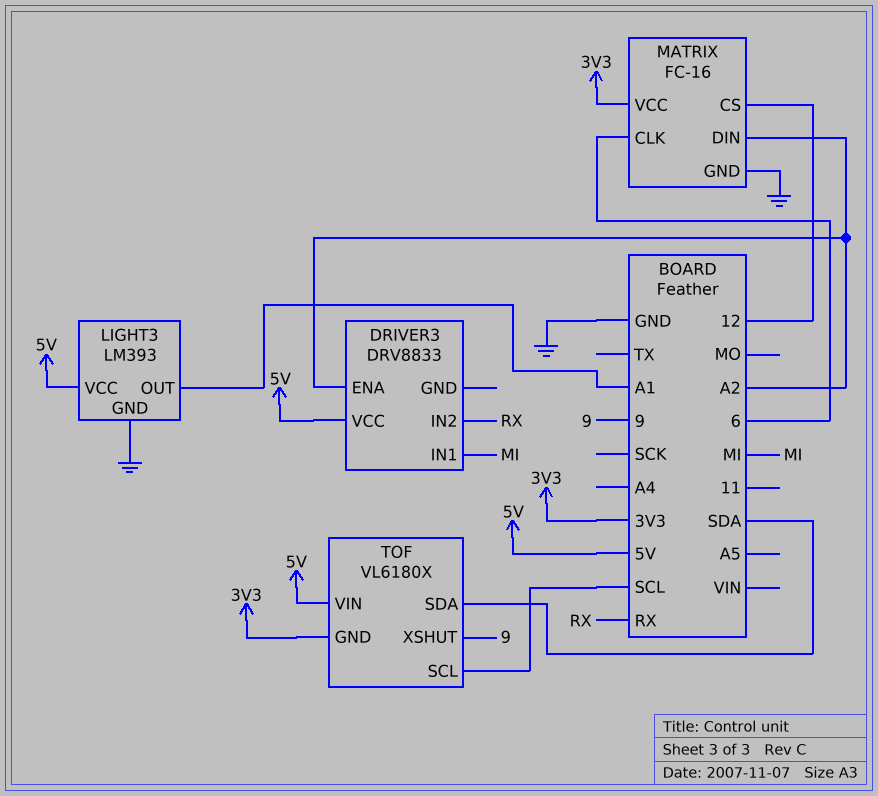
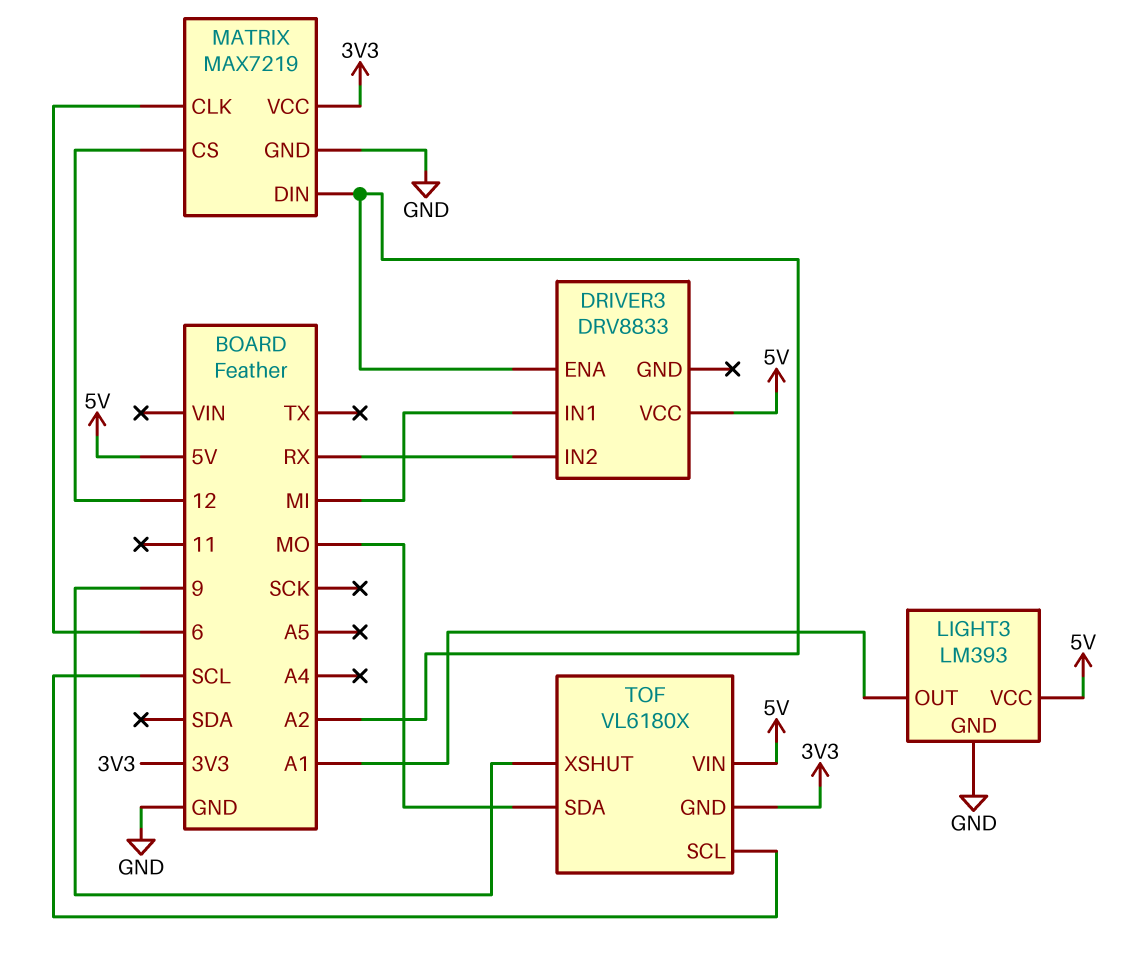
MATRIX: FC-16 -> MAX7219
TOF pin SDA: SDA -> MO

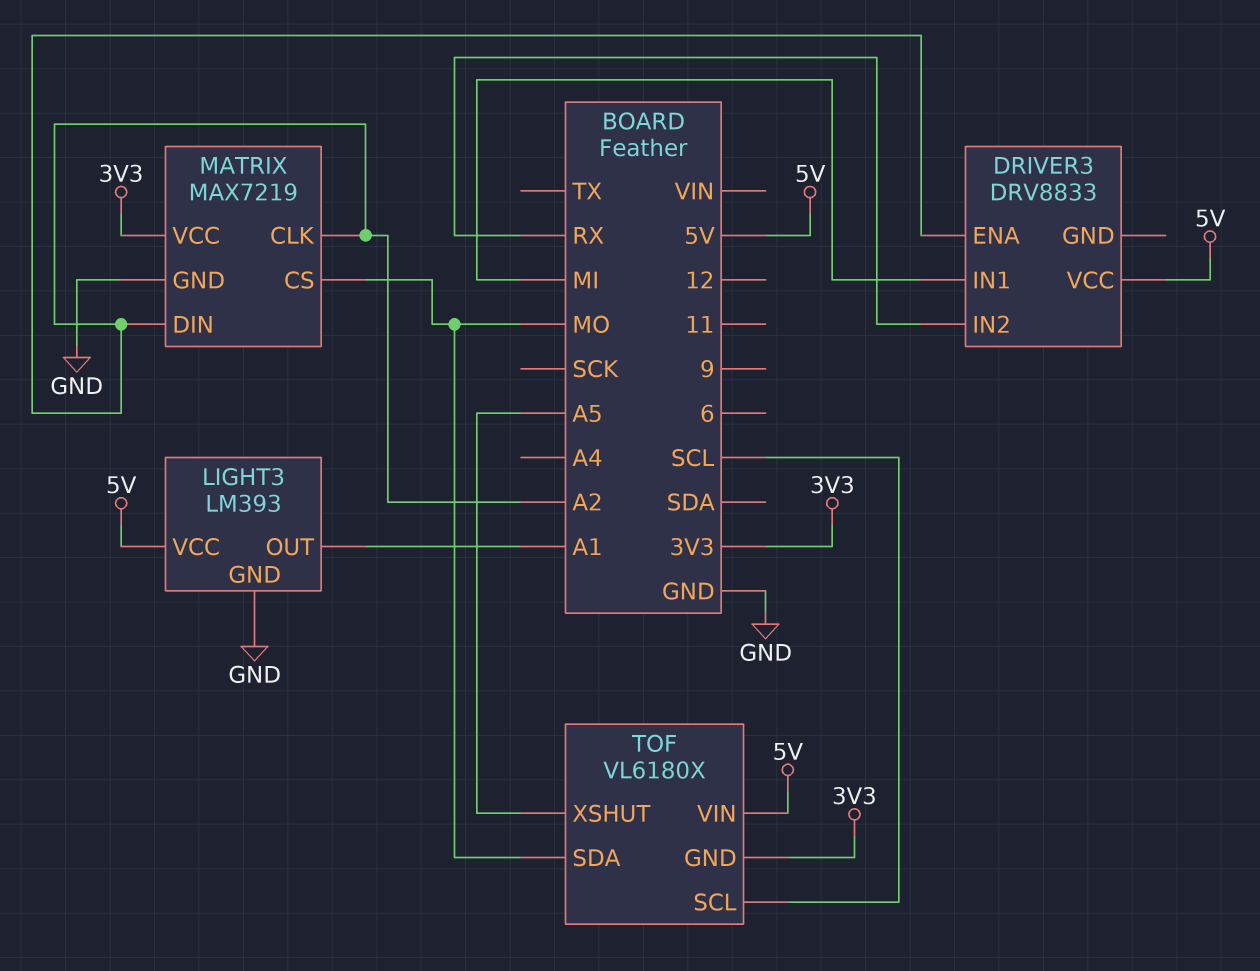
MATRIX pin CLK: 6 -> A2
MATRIX pin CS: 12 -> MO
TOF pin XSHUT: 9 -> A5

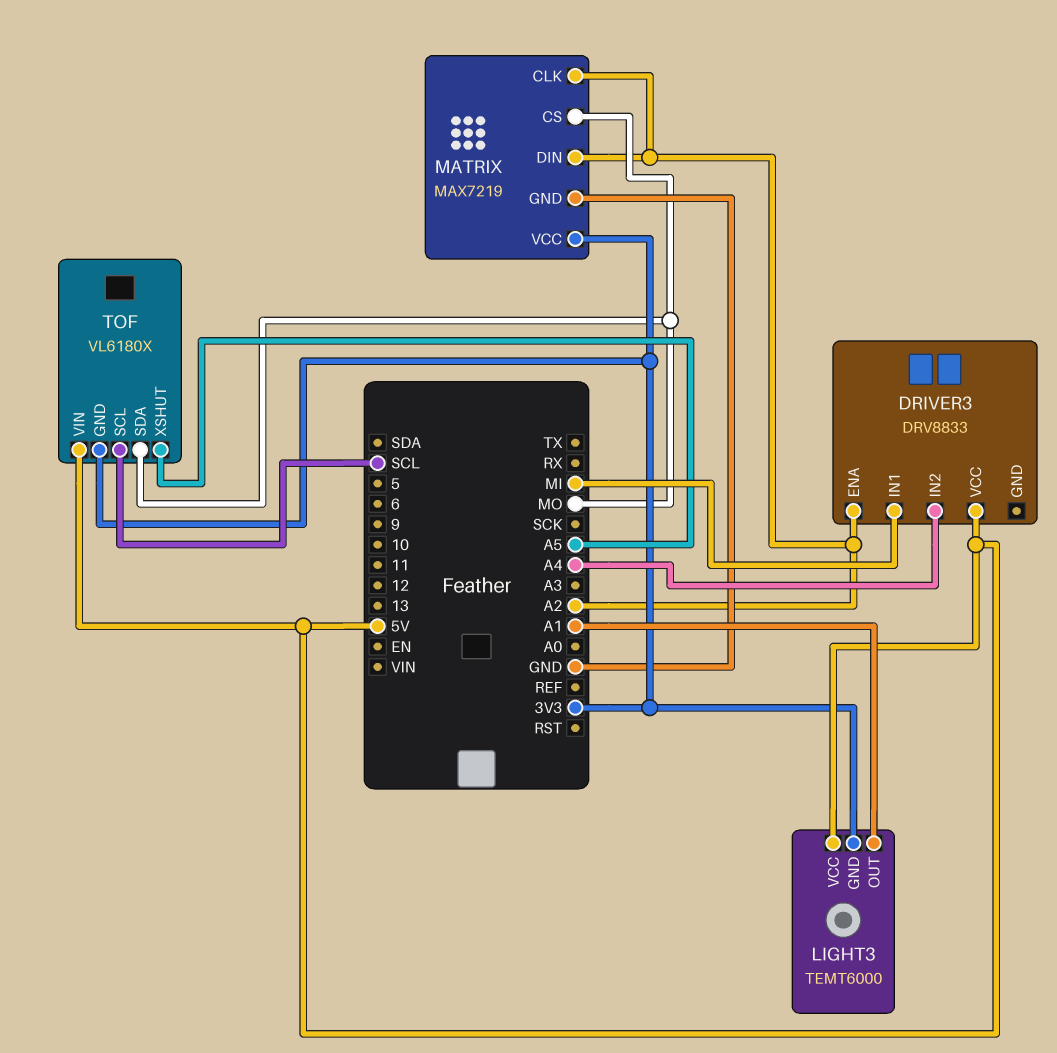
DRIVER3 pin IN2: RX -> A4
LIGHT3: LM393 -> TEMT6000
LIGHT3 pin GND: GND -> 3V3

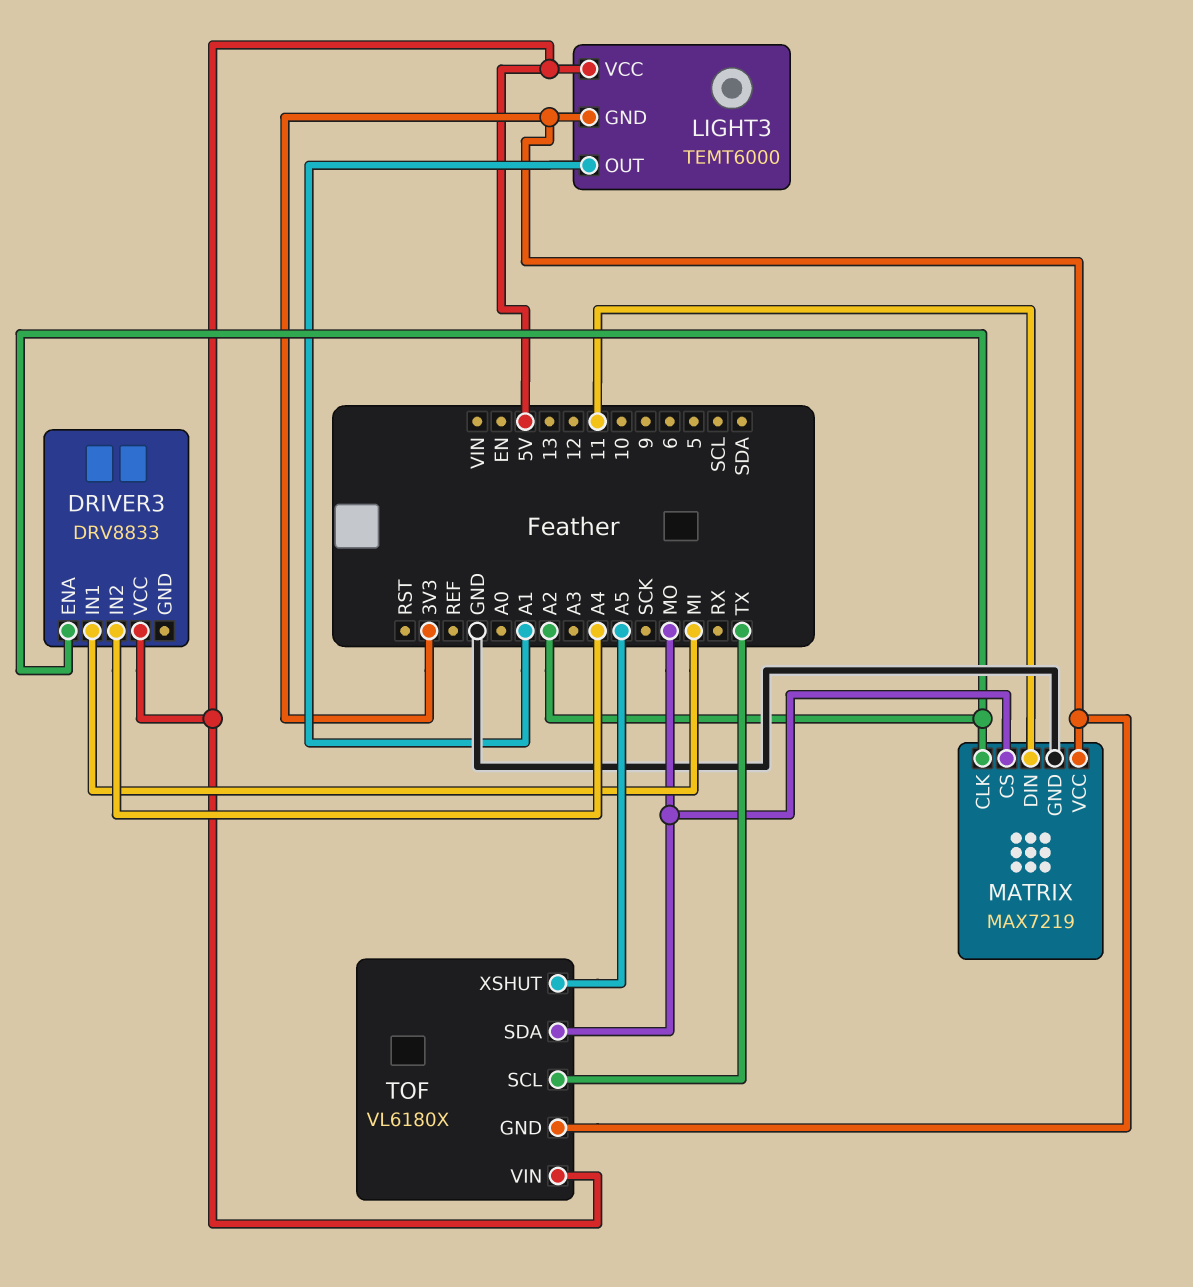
MATRIX pin DIN: A2 -> 11
TOF pin SCL: SCL -> TX

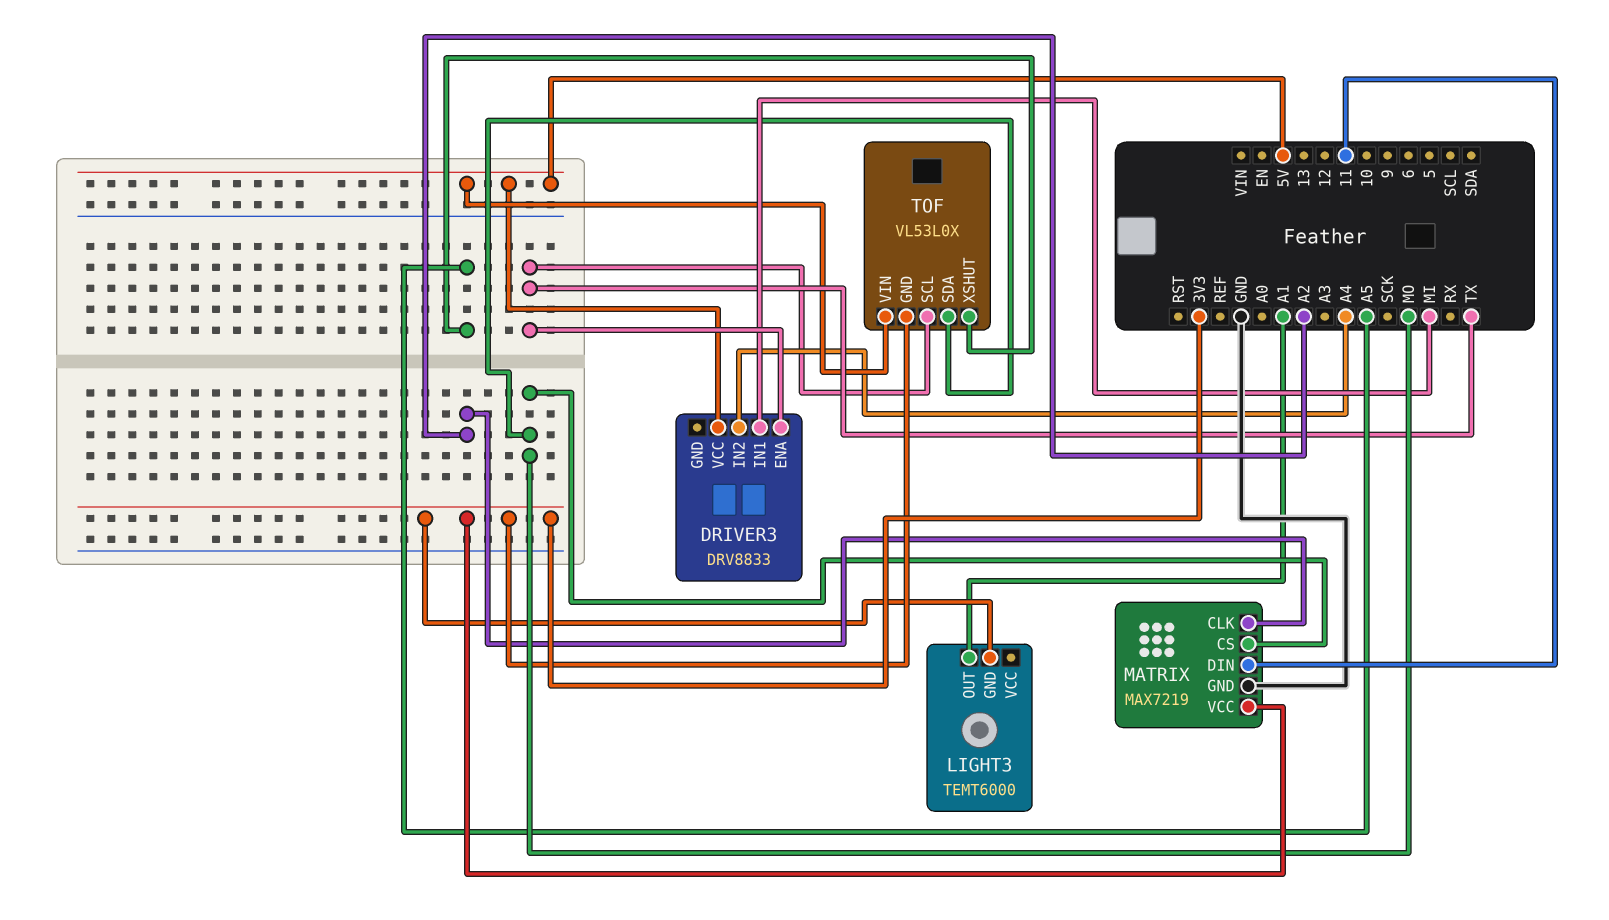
DRIVER3 pin ENA: A2 -> TX
LIGHT3 pin VCC: 5V -> none
TOF: VL6180X -> VL53L0X

